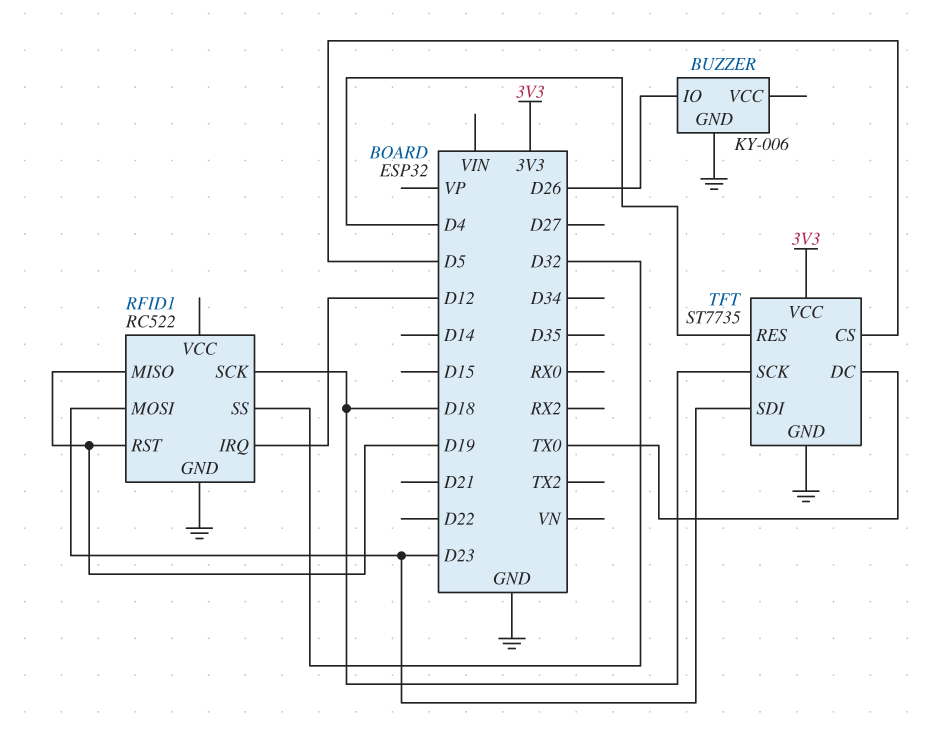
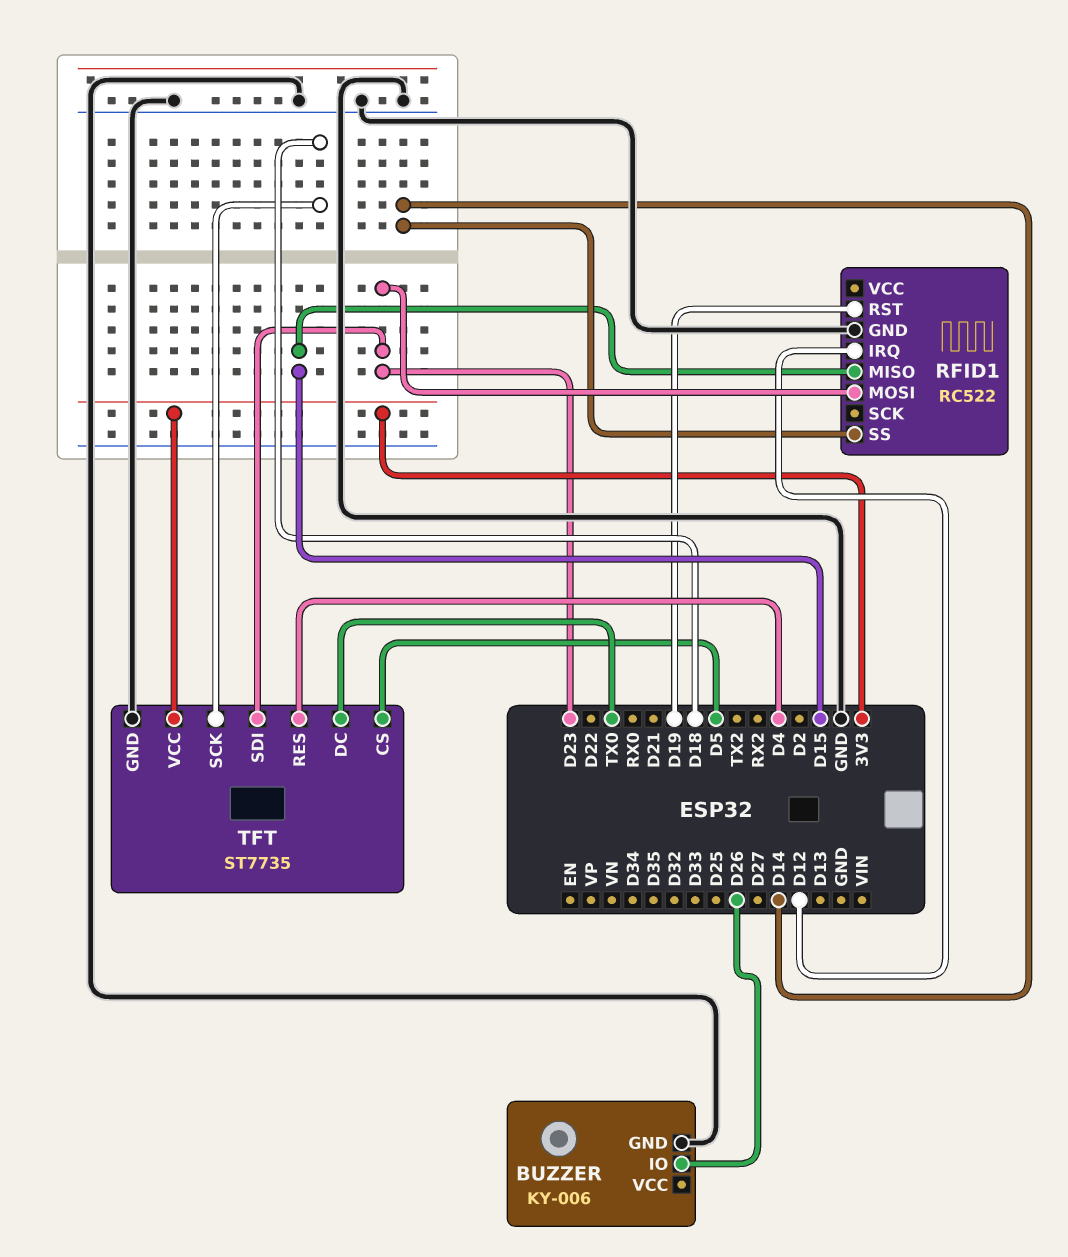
RFID1 pin MISO: D19 -> D15
RFID1 pin SCK: D18 -> none
RFID1 pin SS: D32 -> D14

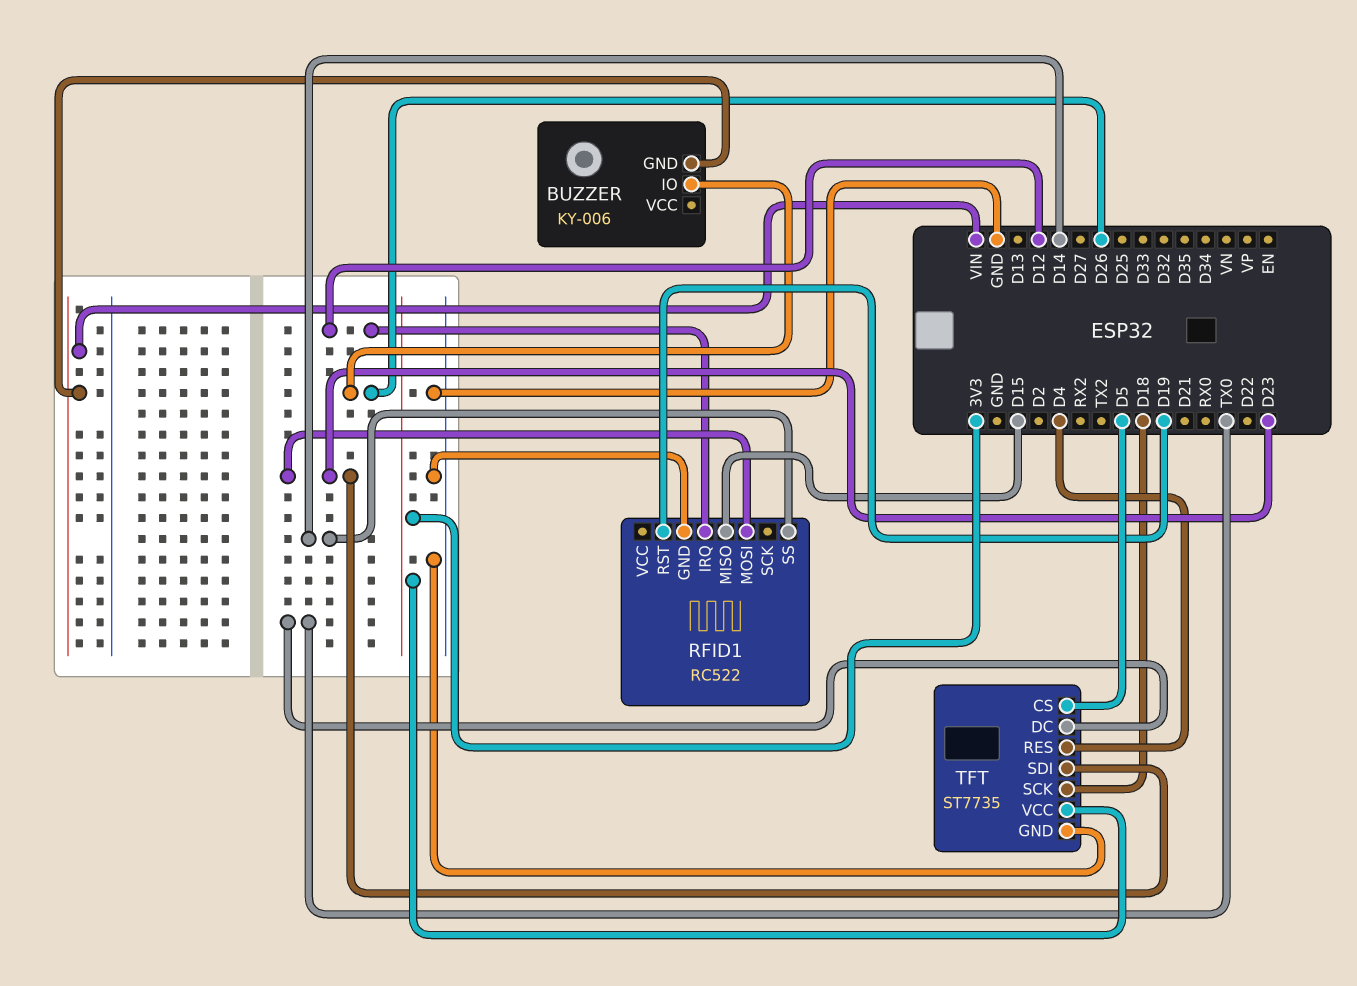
BUZZER pin GND: GND -> VIN

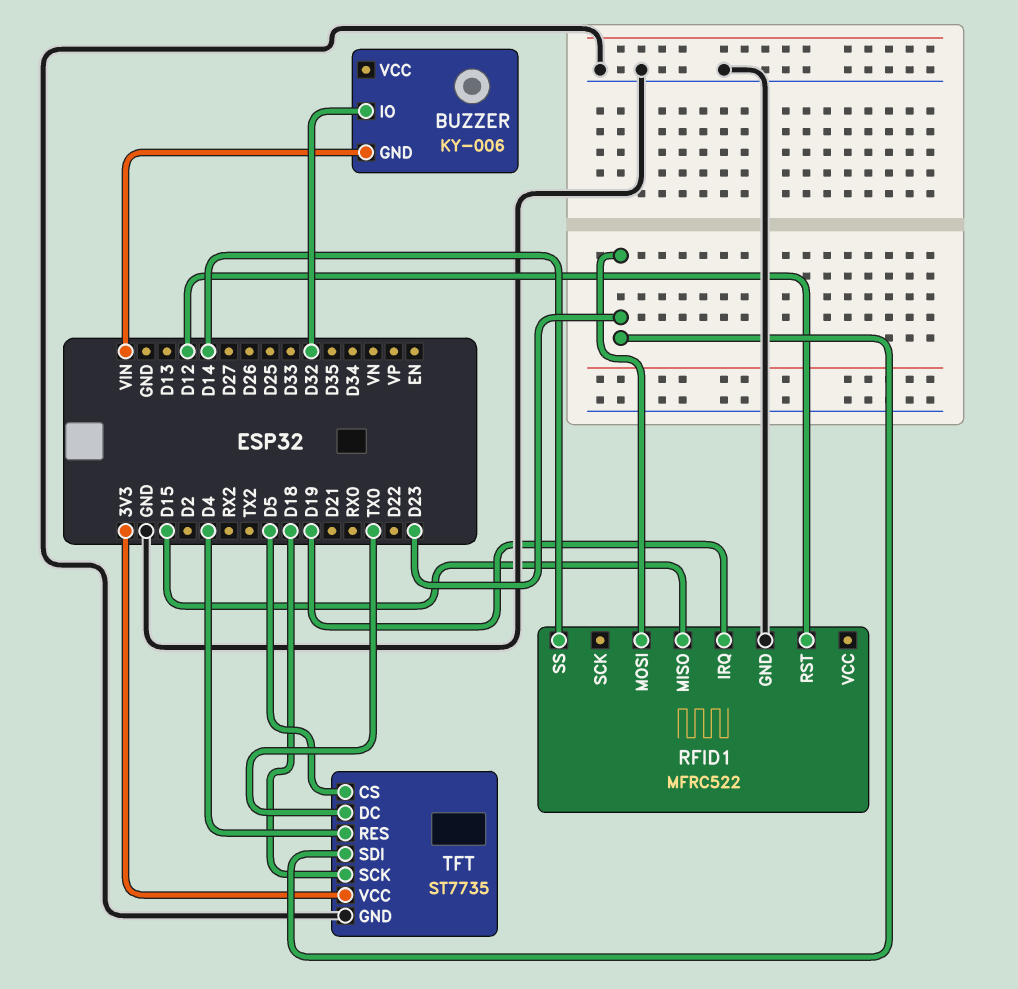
BUZZER pin IO: D26 -> D32
RFID1: RC522 -> MFRC522
RFID1 pin IRQ: D12 -> D19
RFID1 pin RST: D19 -> D12

